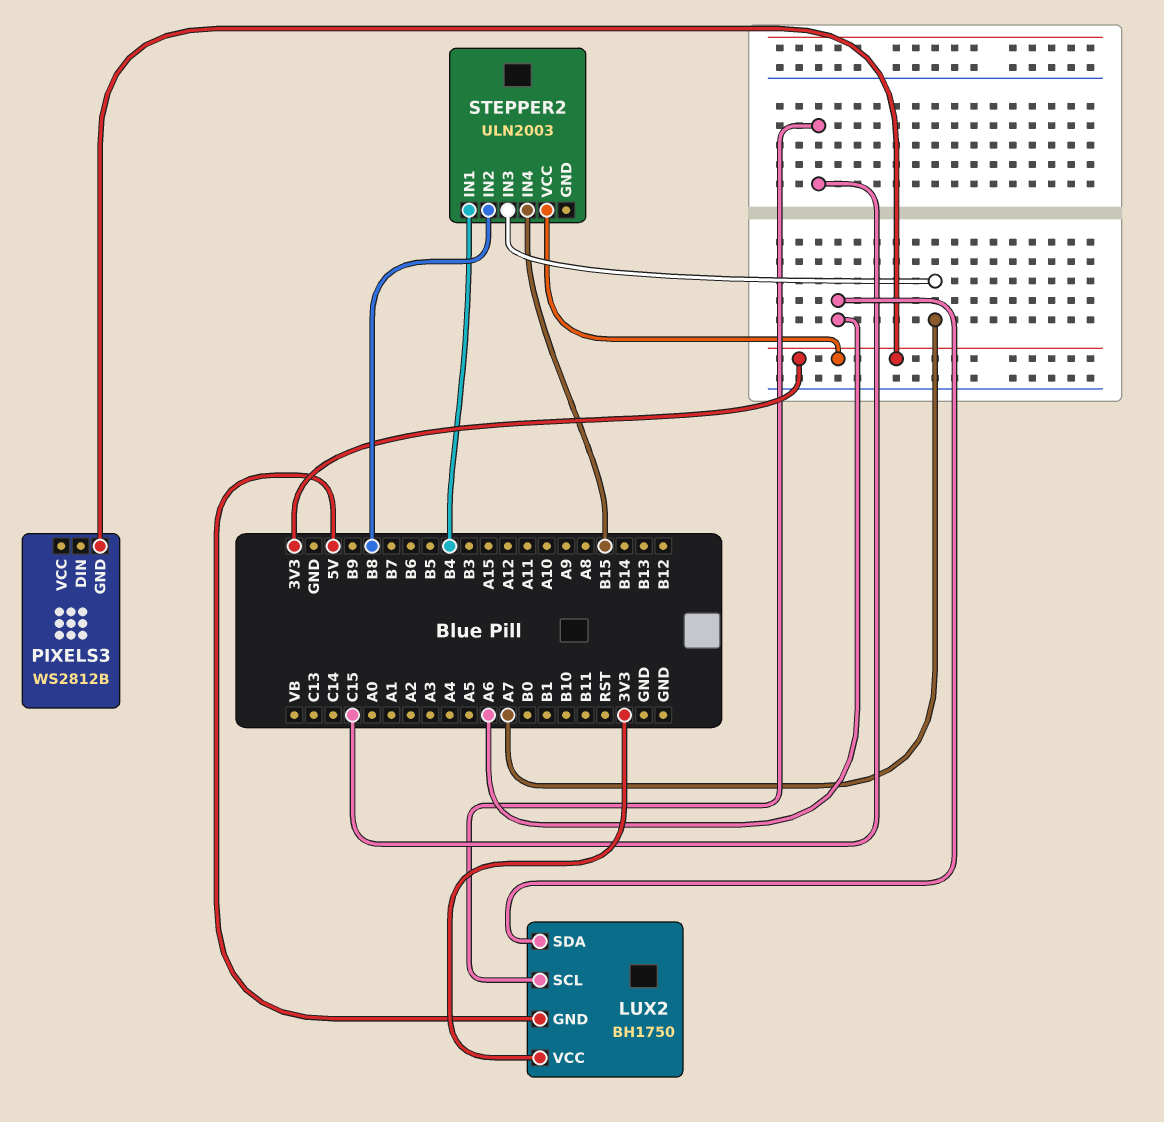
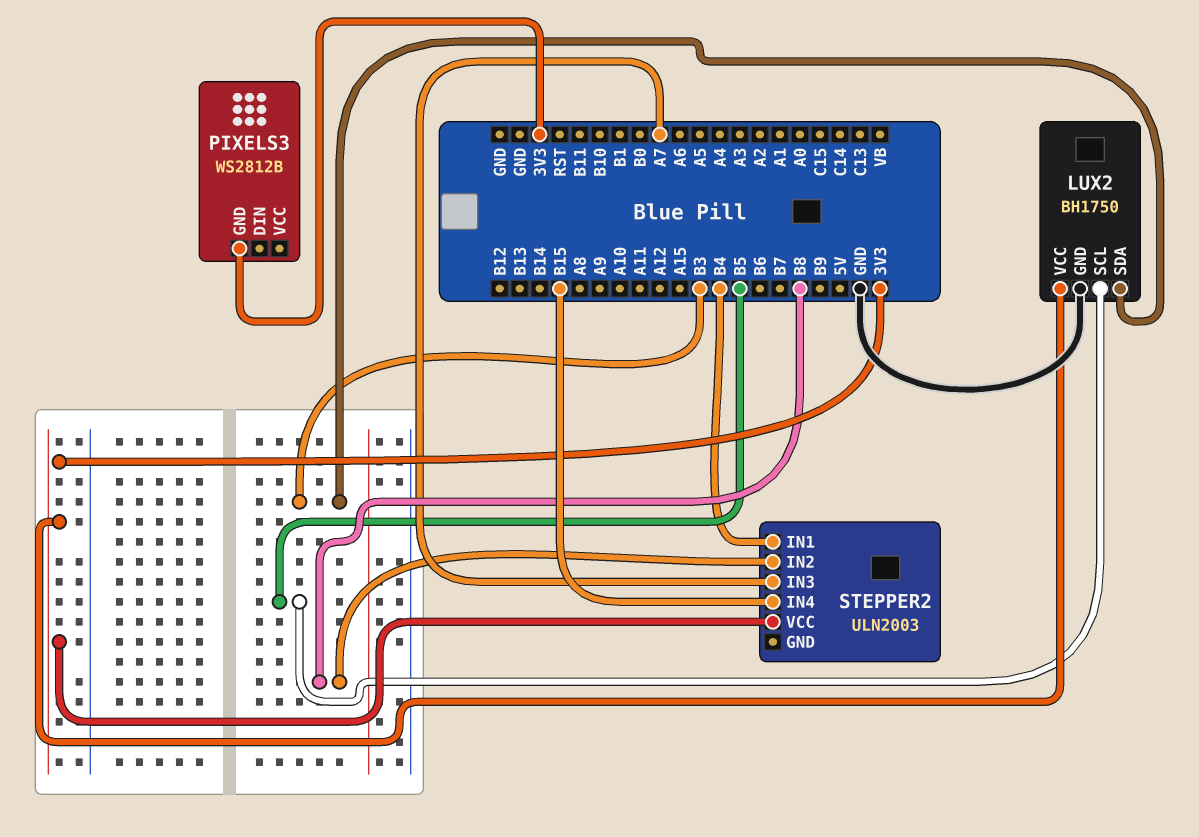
LUX2 pin GND: 5V -> GND
LUX2 pin SCL: C15 -> B5
LUX2 pin SDA: A6 -> B3

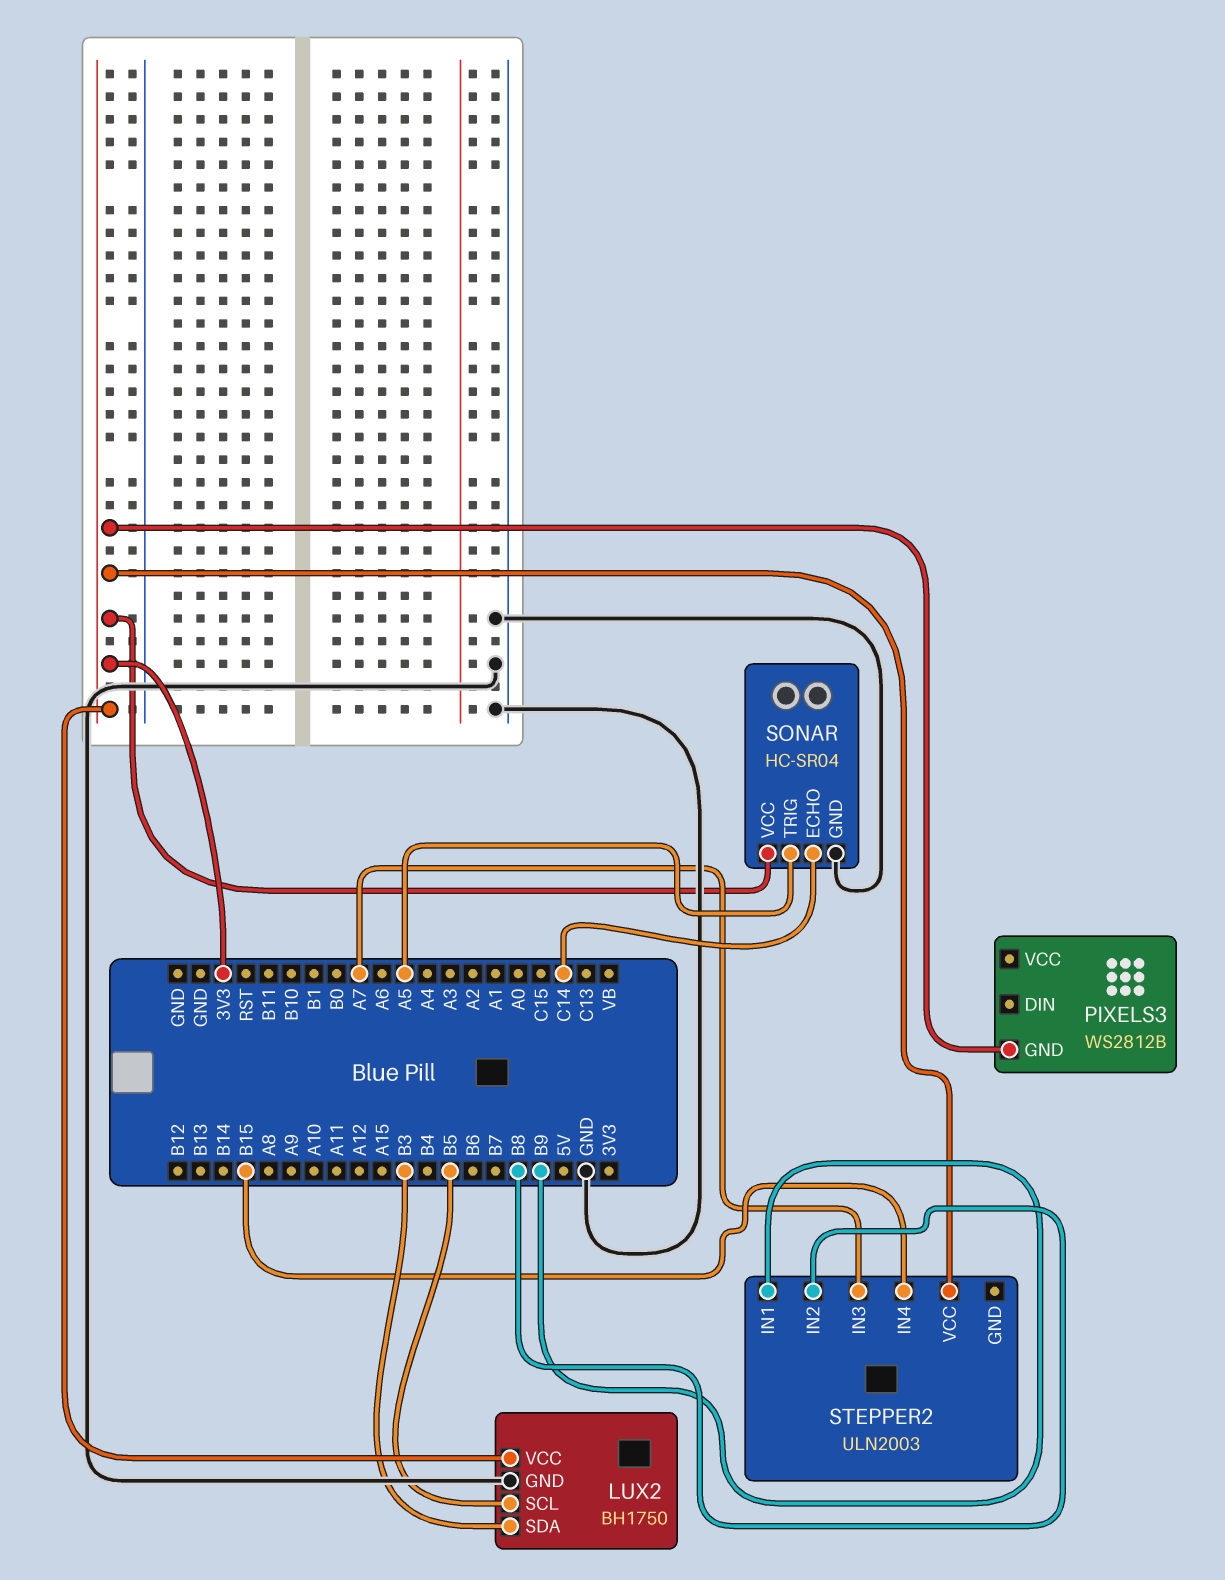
SONAR: none -> HC-SR04
SONAR pin ECHO: none -> C14
SONAR pin GND: none -> GND
SONAR pin TRIG: none -> A5
SONAR pin VCC: none -> 3V3
STEPPER2 pin IN1: B4 -> B9

